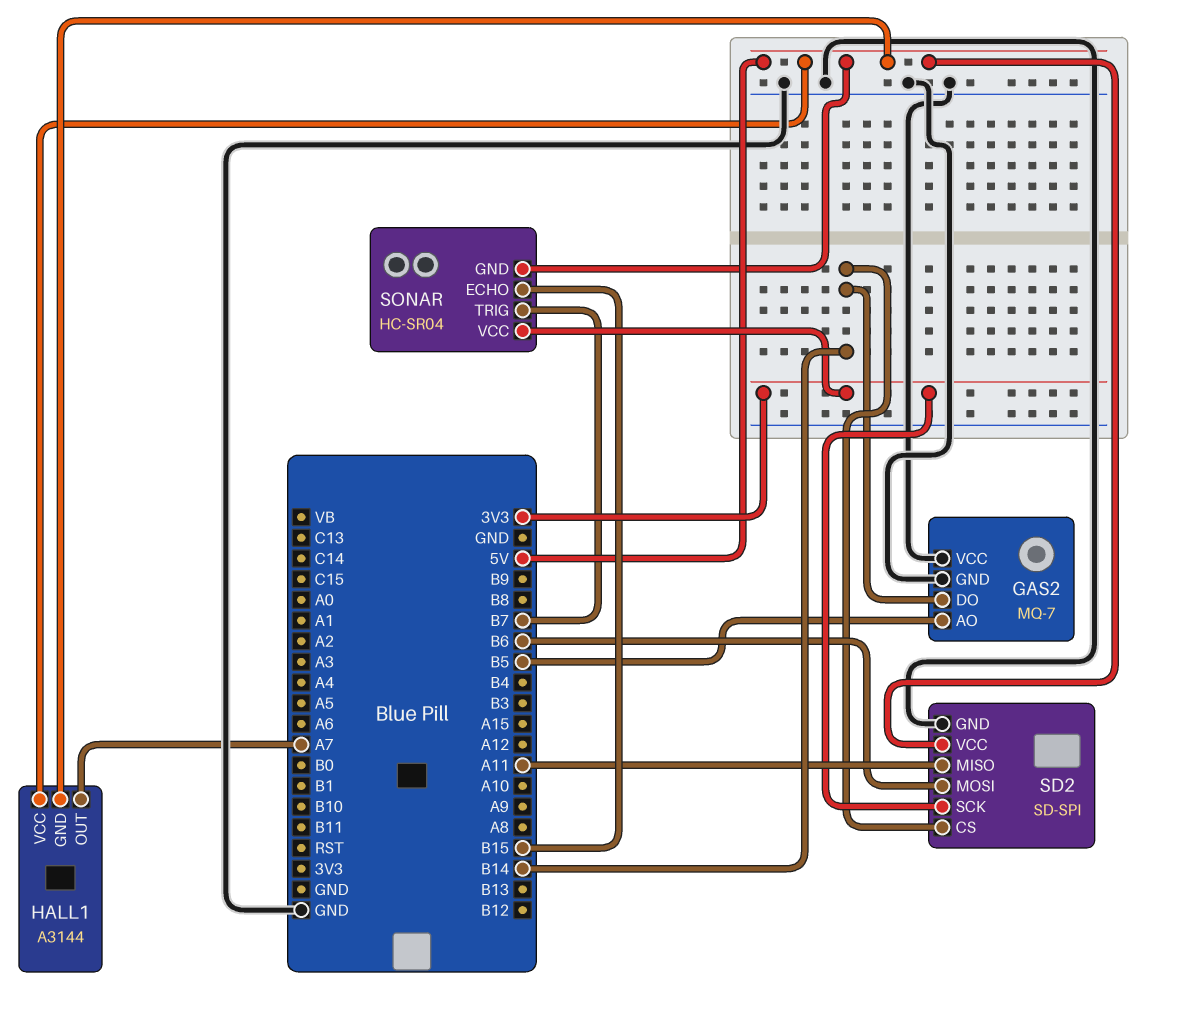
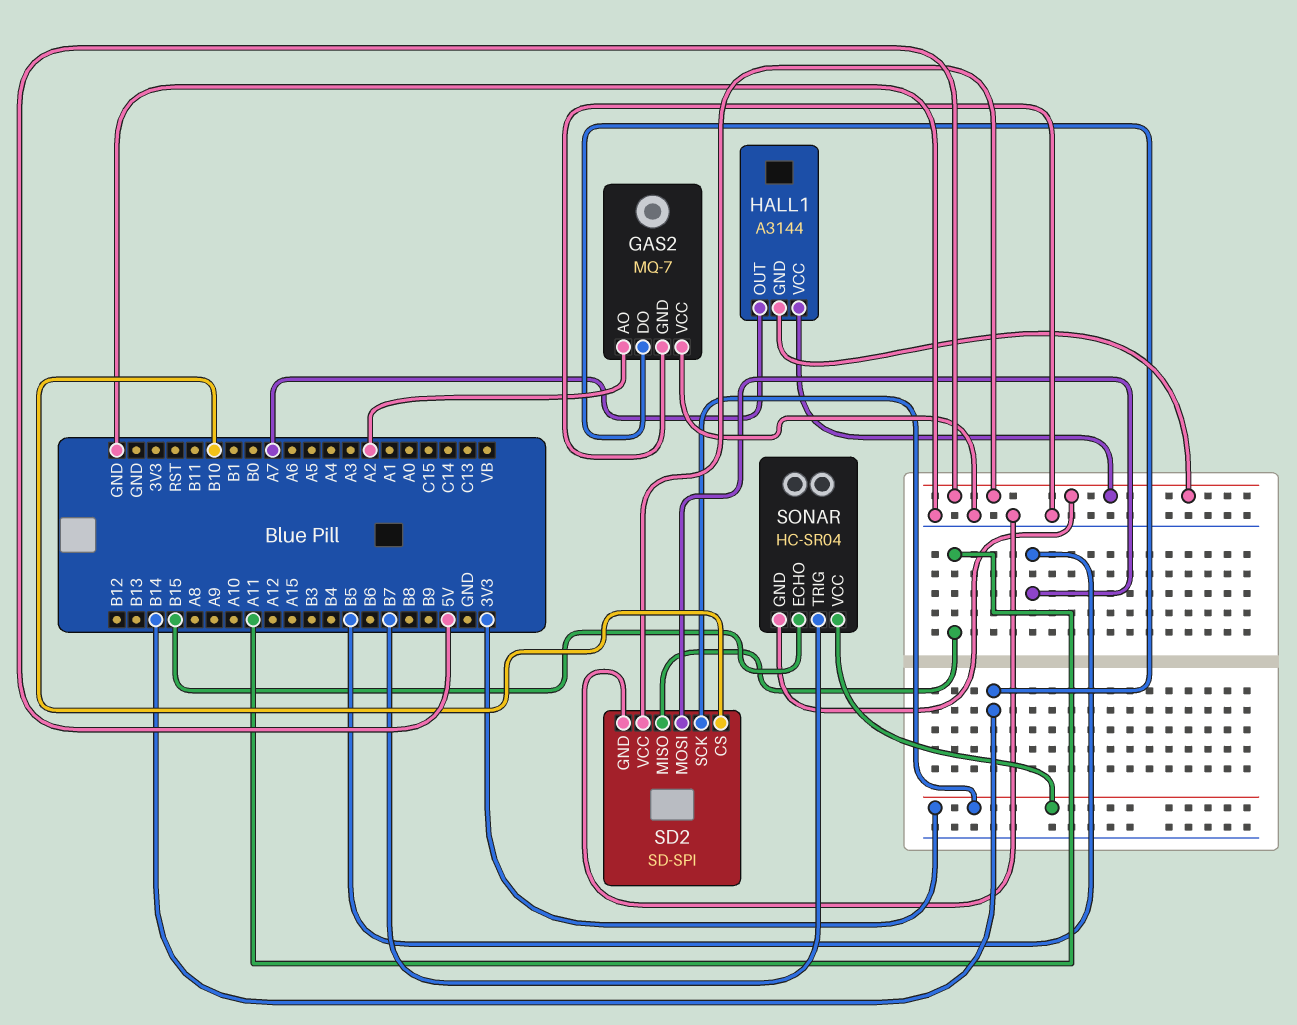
GAS2 pin AO: B5 -> A2
SD2 pin CS: B14 -> B10
SD2 pin MOSI: B6 -> B5

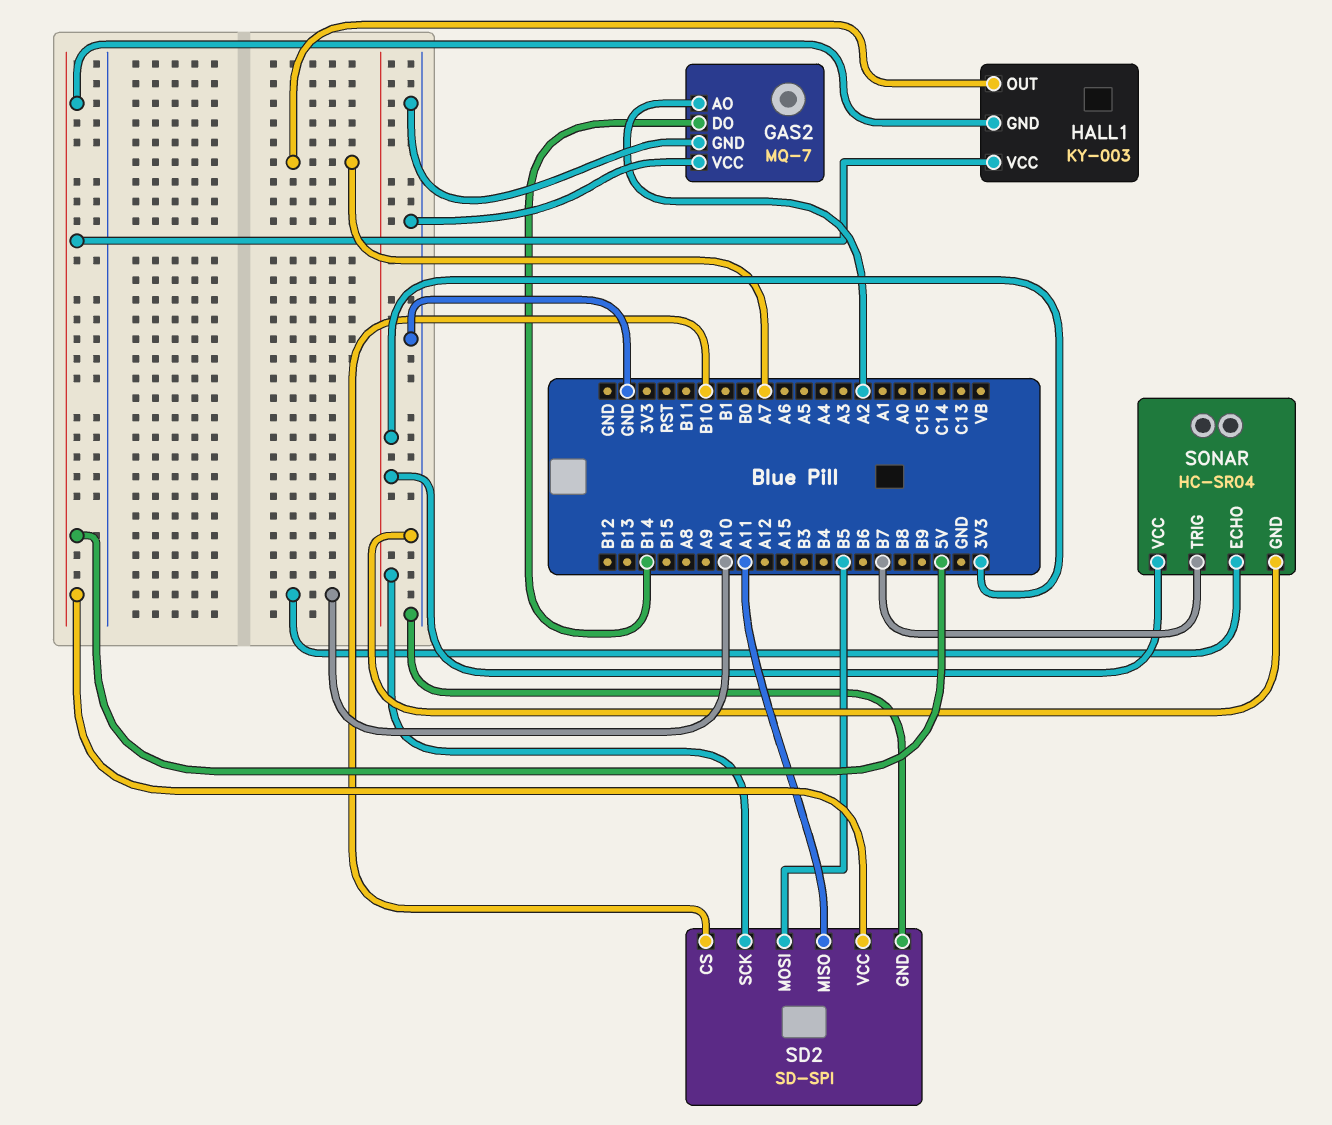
HALL1: A3144 -> KY-003
SONAR pin ECHO: B15 -> A10
SONAR pin GND: 5V -> GND

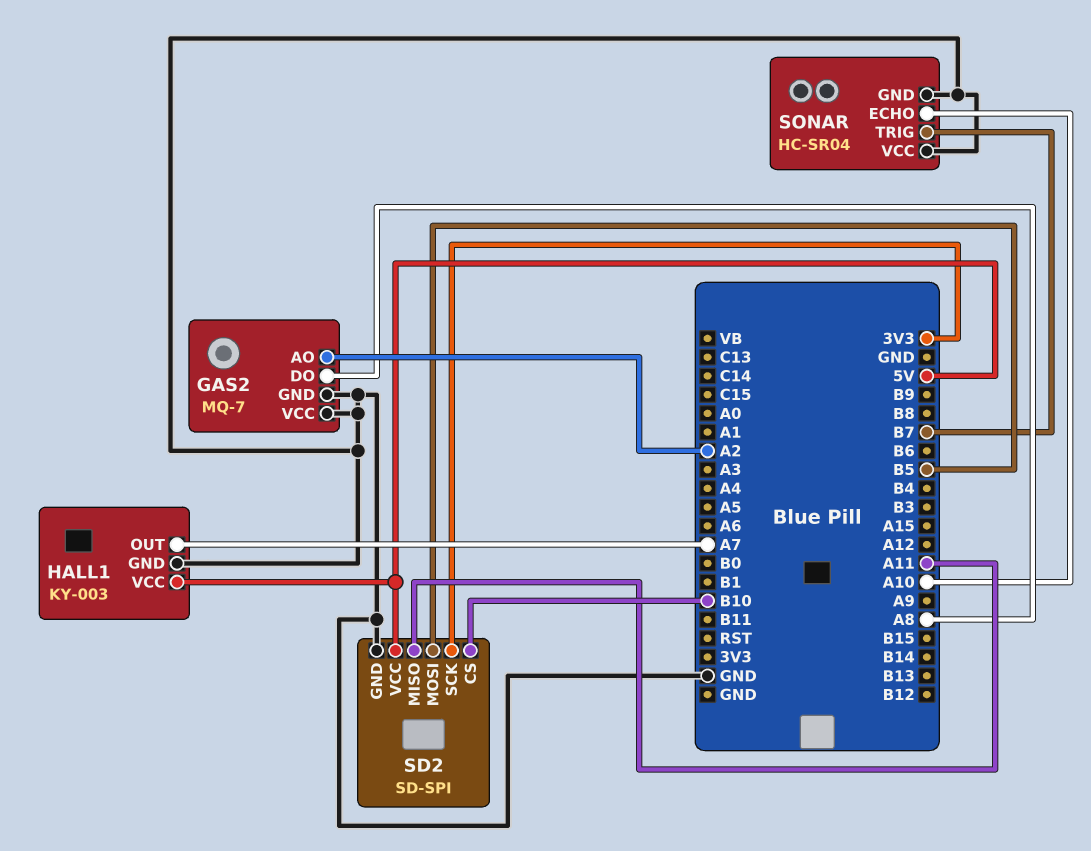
GAS2 pin DO: B14 -> A8
HALL1 pin GND: 5V -> GND
SONAR pin VCC: 3V3 -> GND

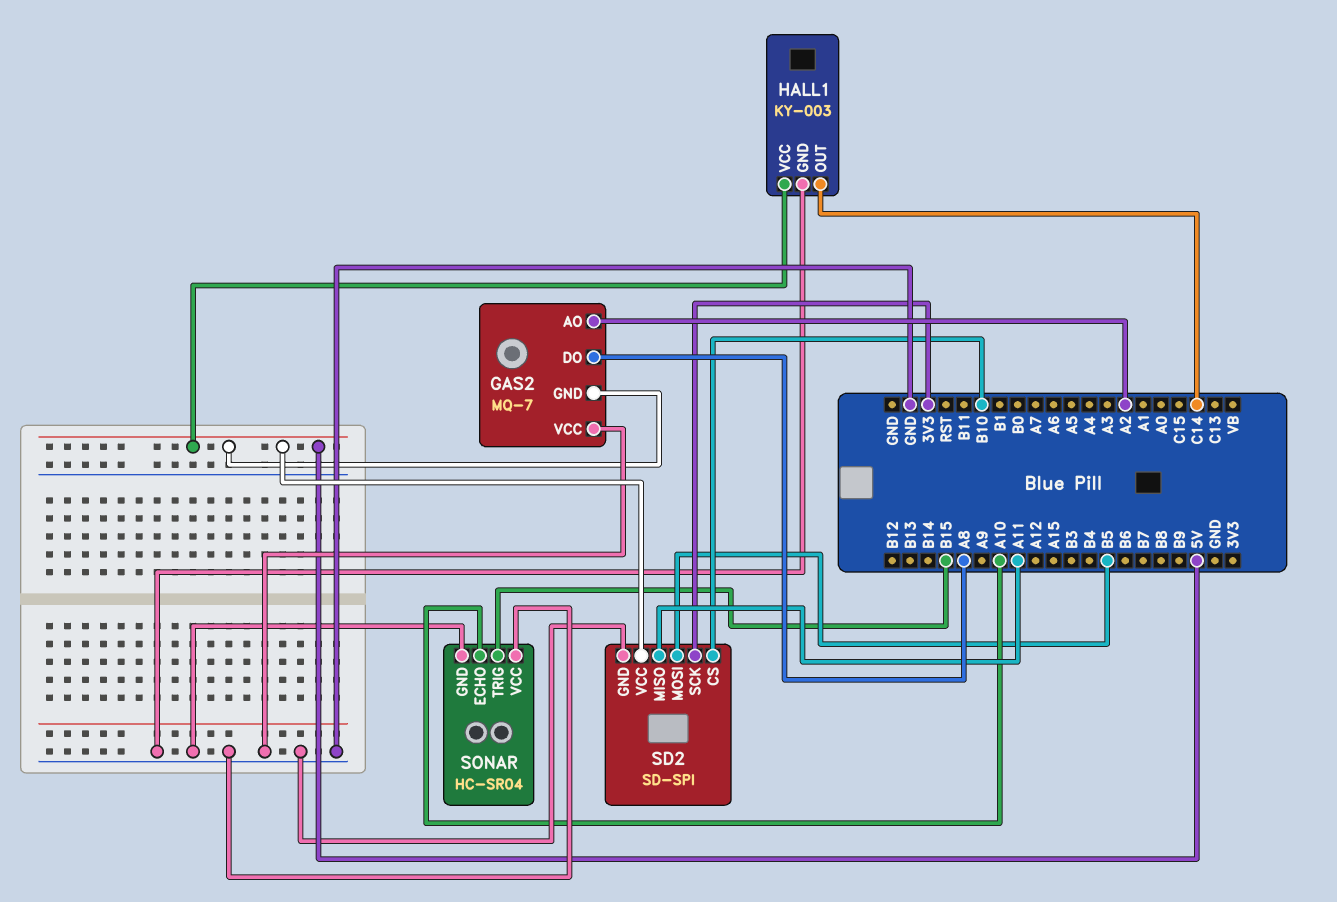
GAS2 pin GND: GND -> 5V
HALL1 pin OUT: A7 -> C14
SONAR pin TRIG: B7 -> B15

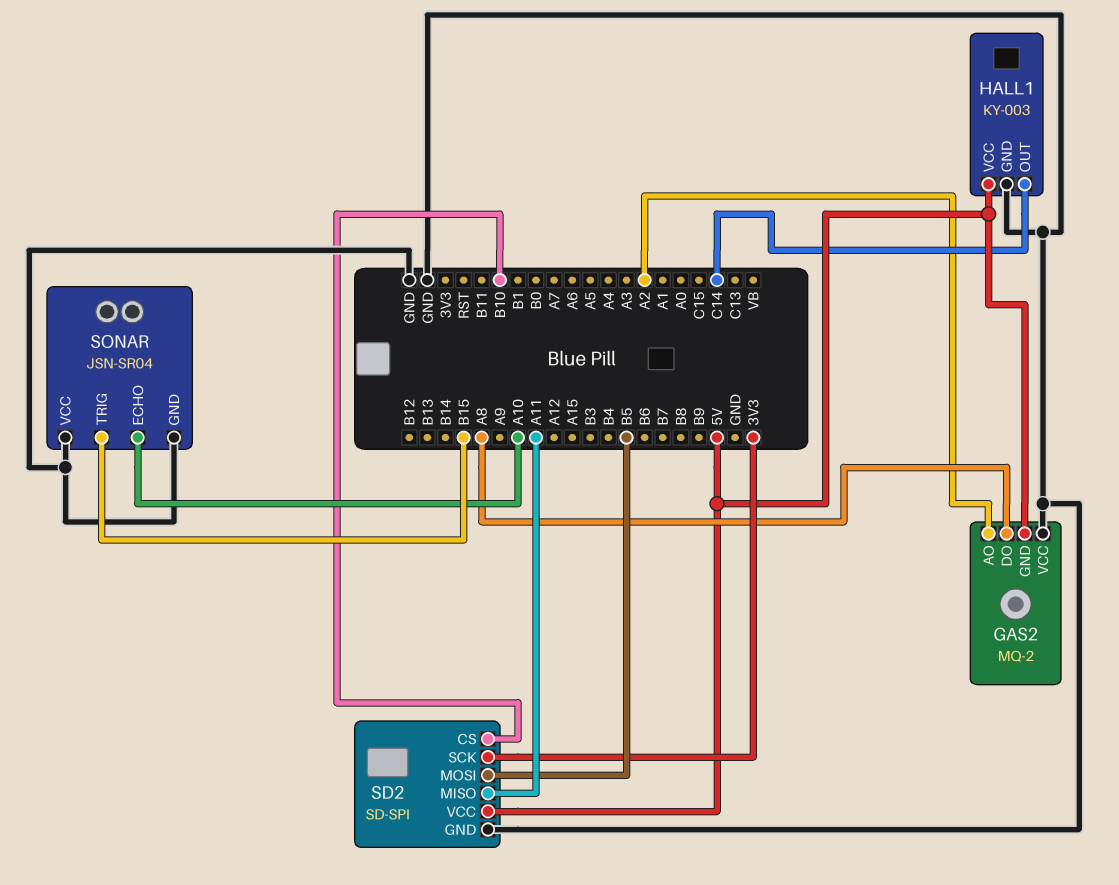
GAS2: MQ-7 -> MQ-2
SONAR: HC-SR04 -> JSN-SR04

